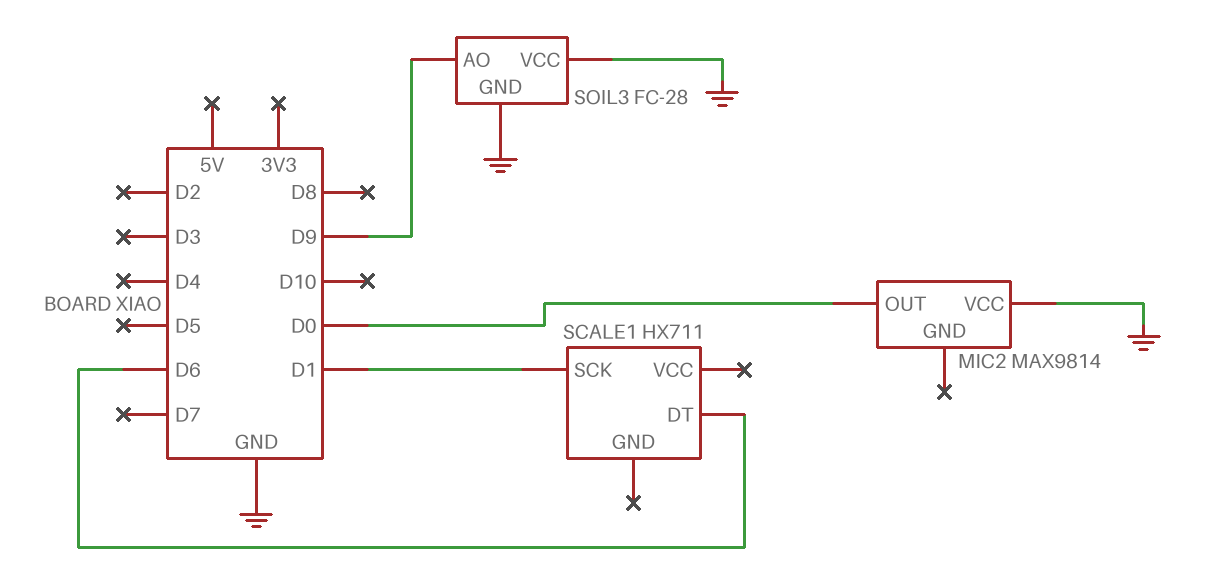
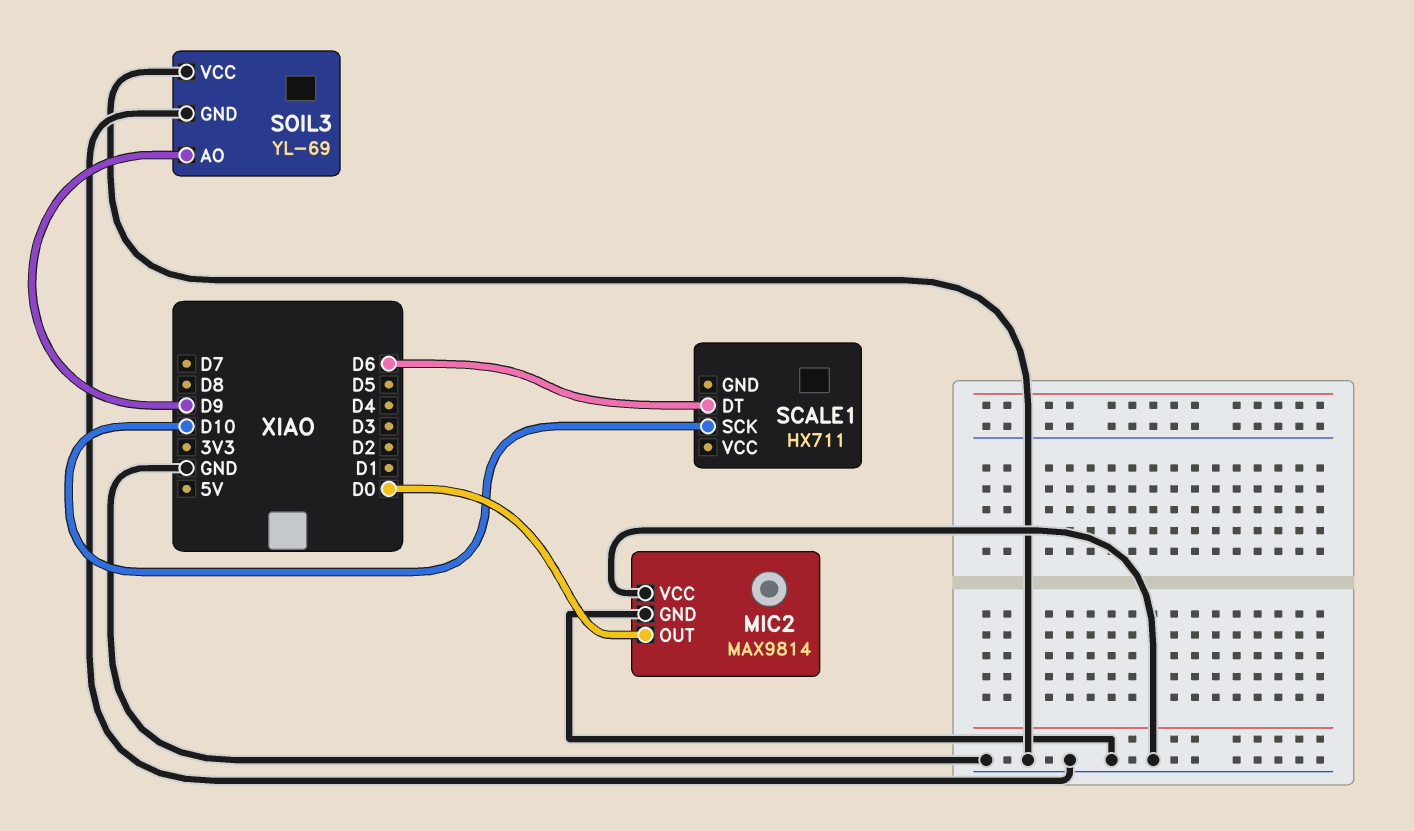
MIC2 pin GND: none -> GND
SCALE1 pin SCK: D1 -> D10
SOIL3: FC-28 -> YL-69

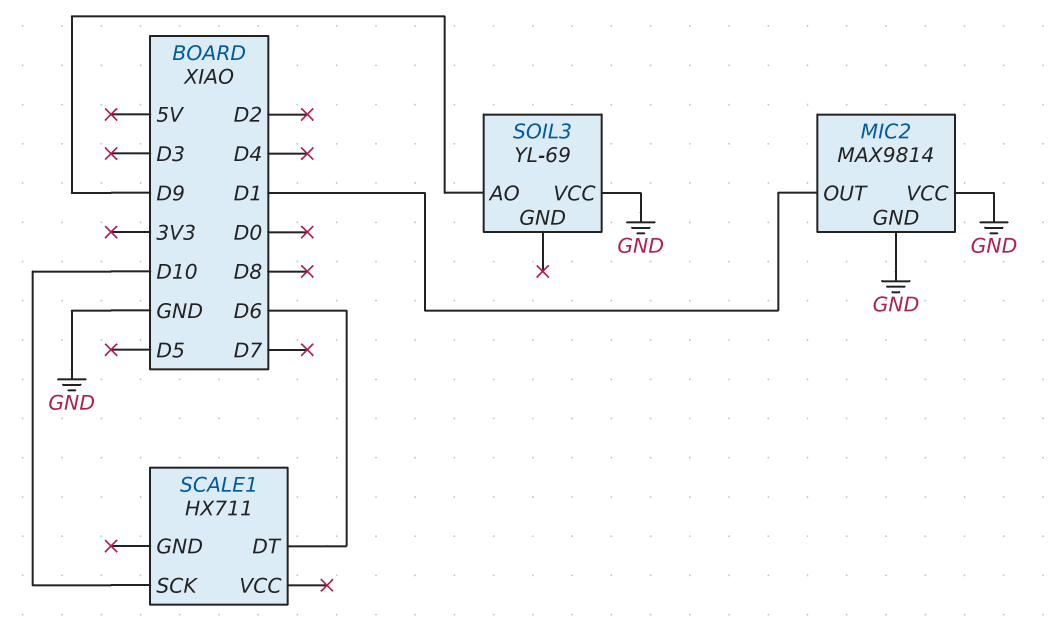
MIC2 pin OUT: D0 -> D1
SOIL3 pin GND: GND -> none

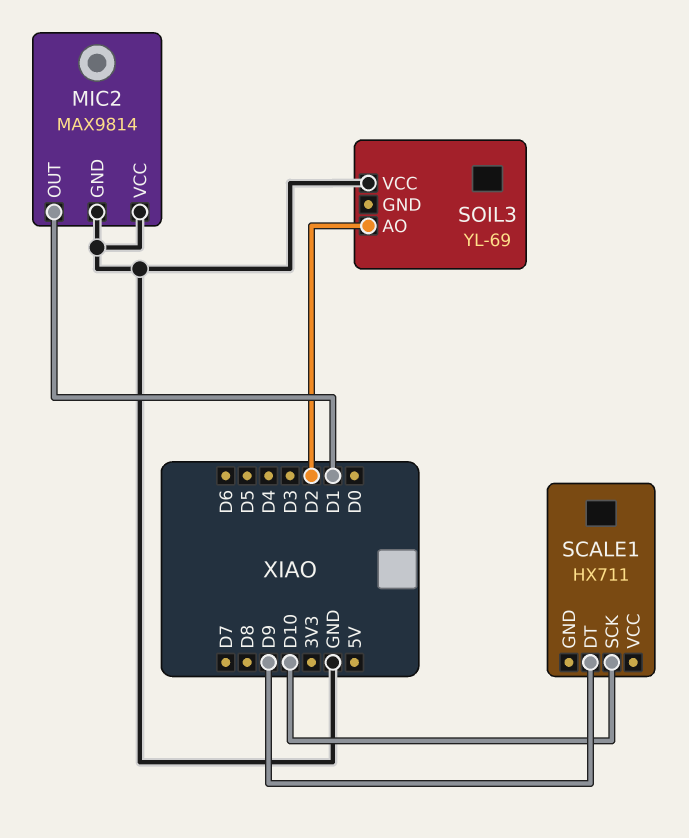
SCALE1 pin DT: D6 -> D9
SOIL3 pin AO: D9 -> D2

